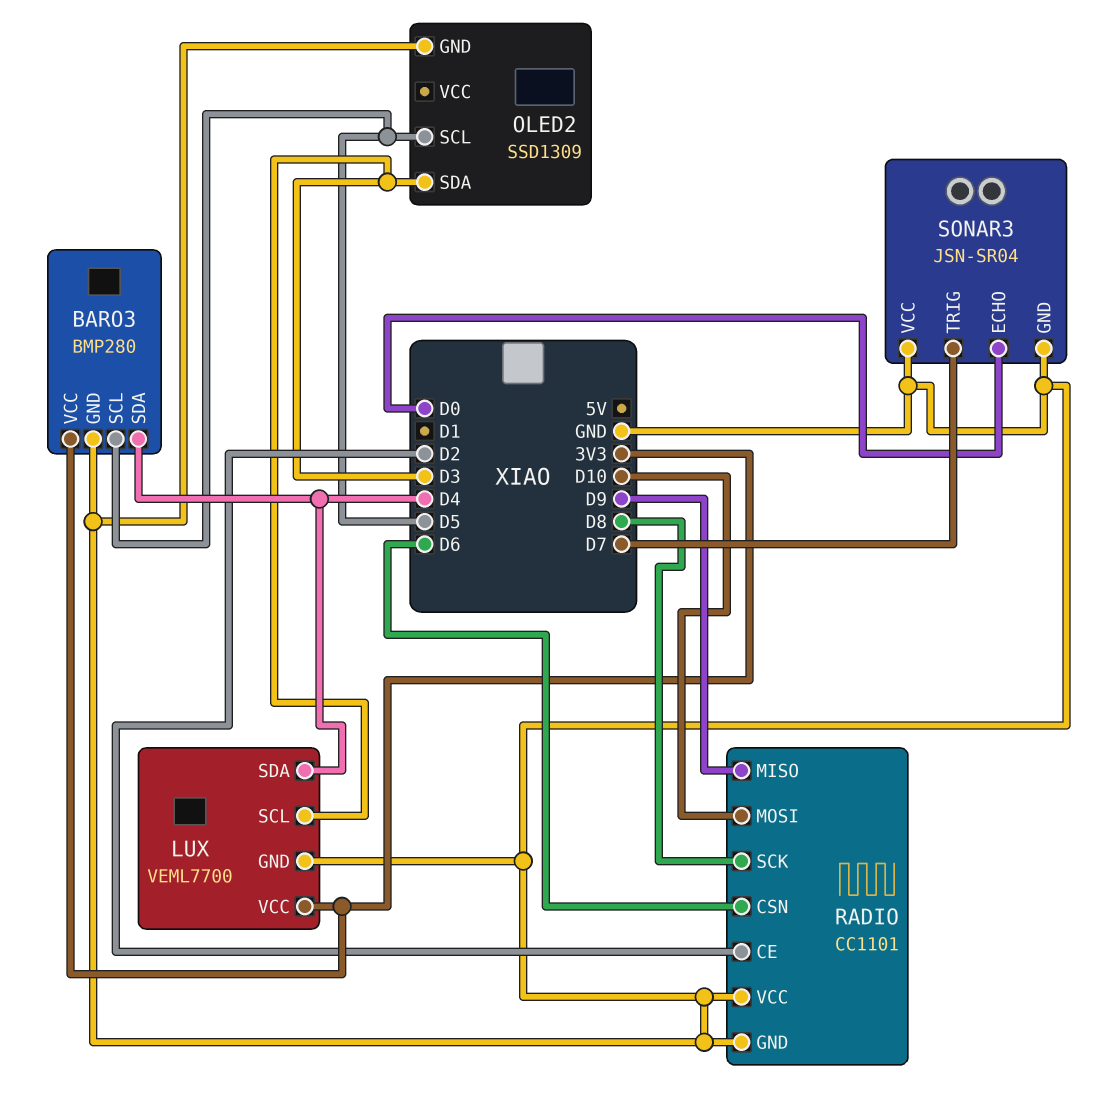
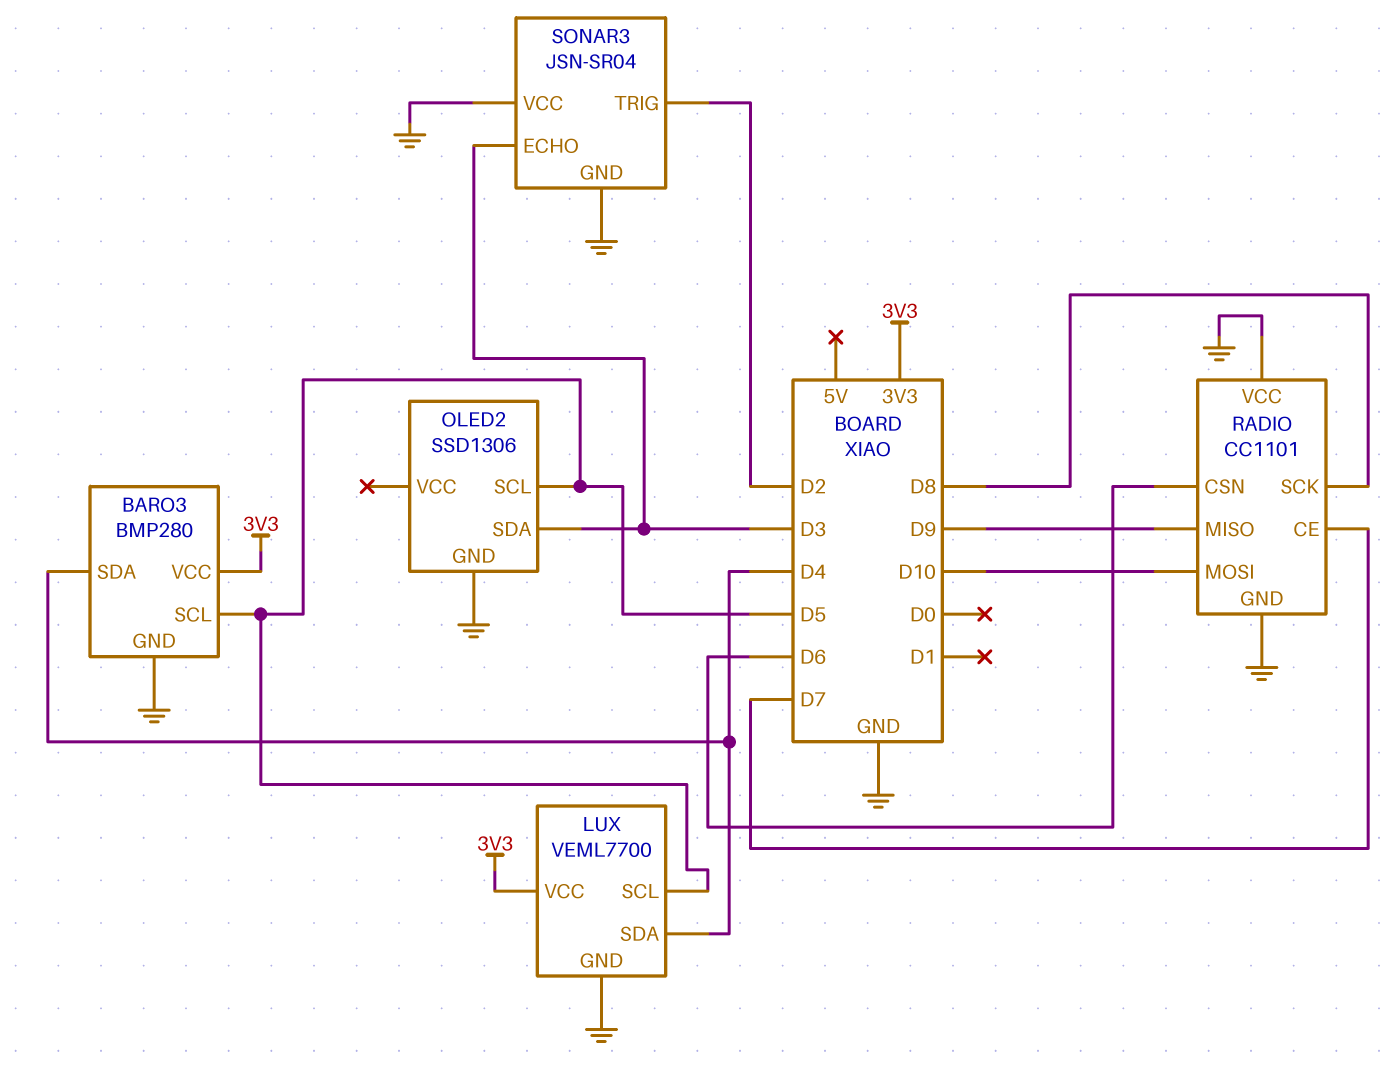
LUX pin SCL: D3 -> D5
OLED2: SSD1309 -> SSD1306
RADIO pin CE: D2 -> D7
SONAR3 pin ECHO: D0 -> D3
SONAR3 pin TRIG: D7 -> D2

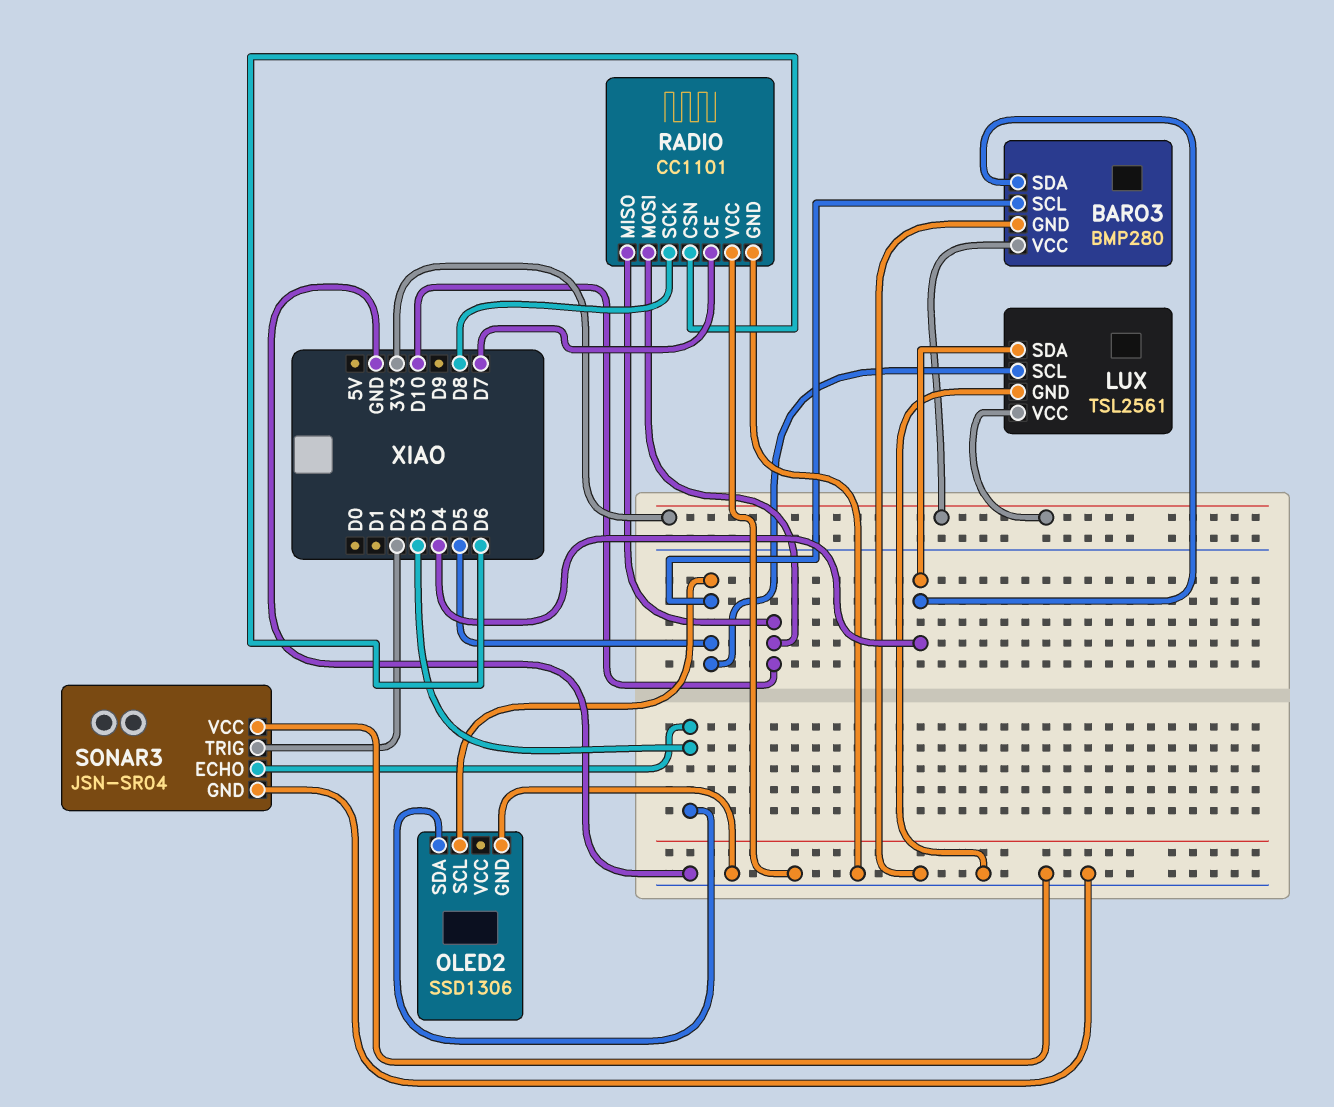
LUX: VEML7700 -> TSL2561
RADIO pin MISO: D9 -> D10

